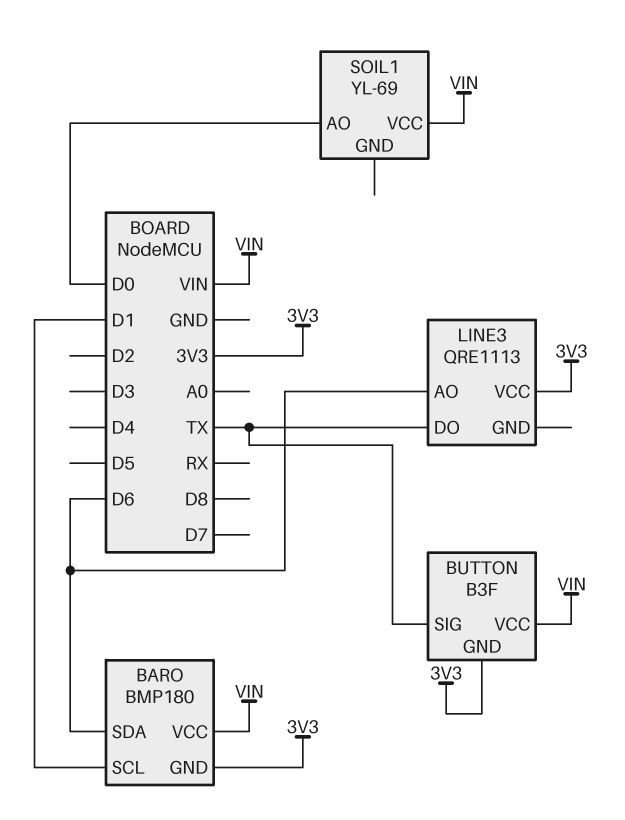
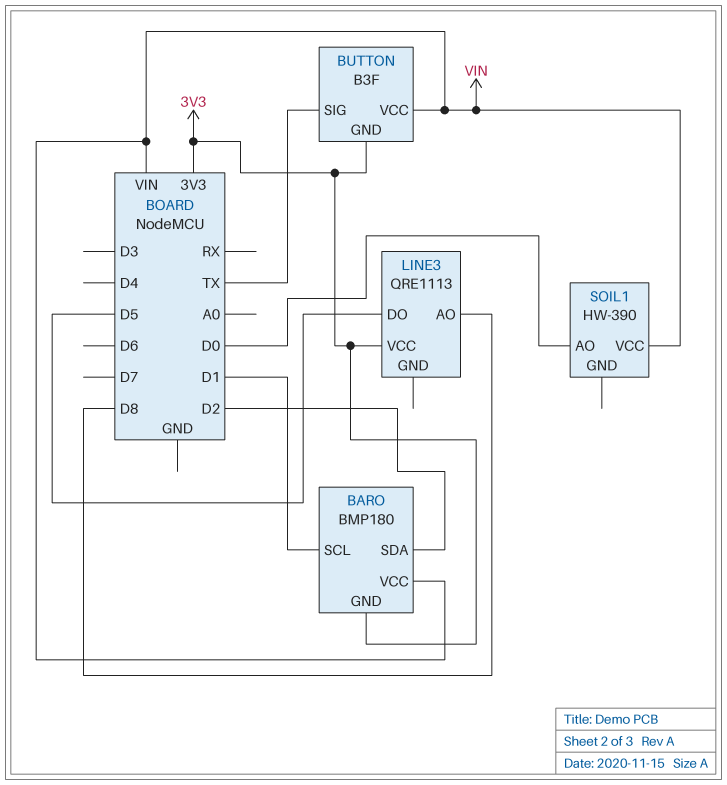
BARO pin SDA: D6 -> D2
LINE3 pin AO: D6 -> D8
LINE3 pin DO: TX -> D5
SOIL1: YL-69 -> HW-390

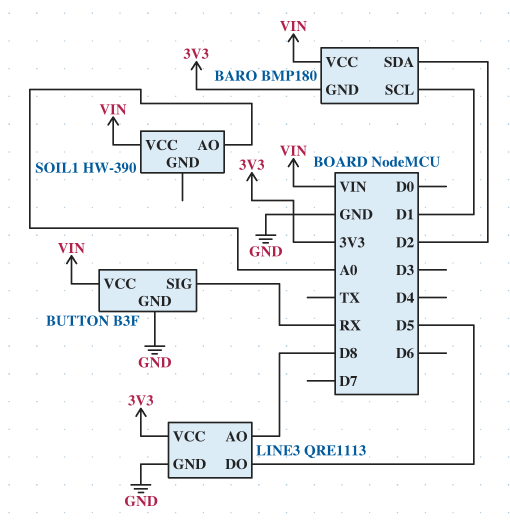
BUTTON pin GND: 3V3 -> GND
BUTTON pin SIG: TX -> RX
LINE3 pin GND: none -> GND
SOIL1 pin AO: D0 -> A0

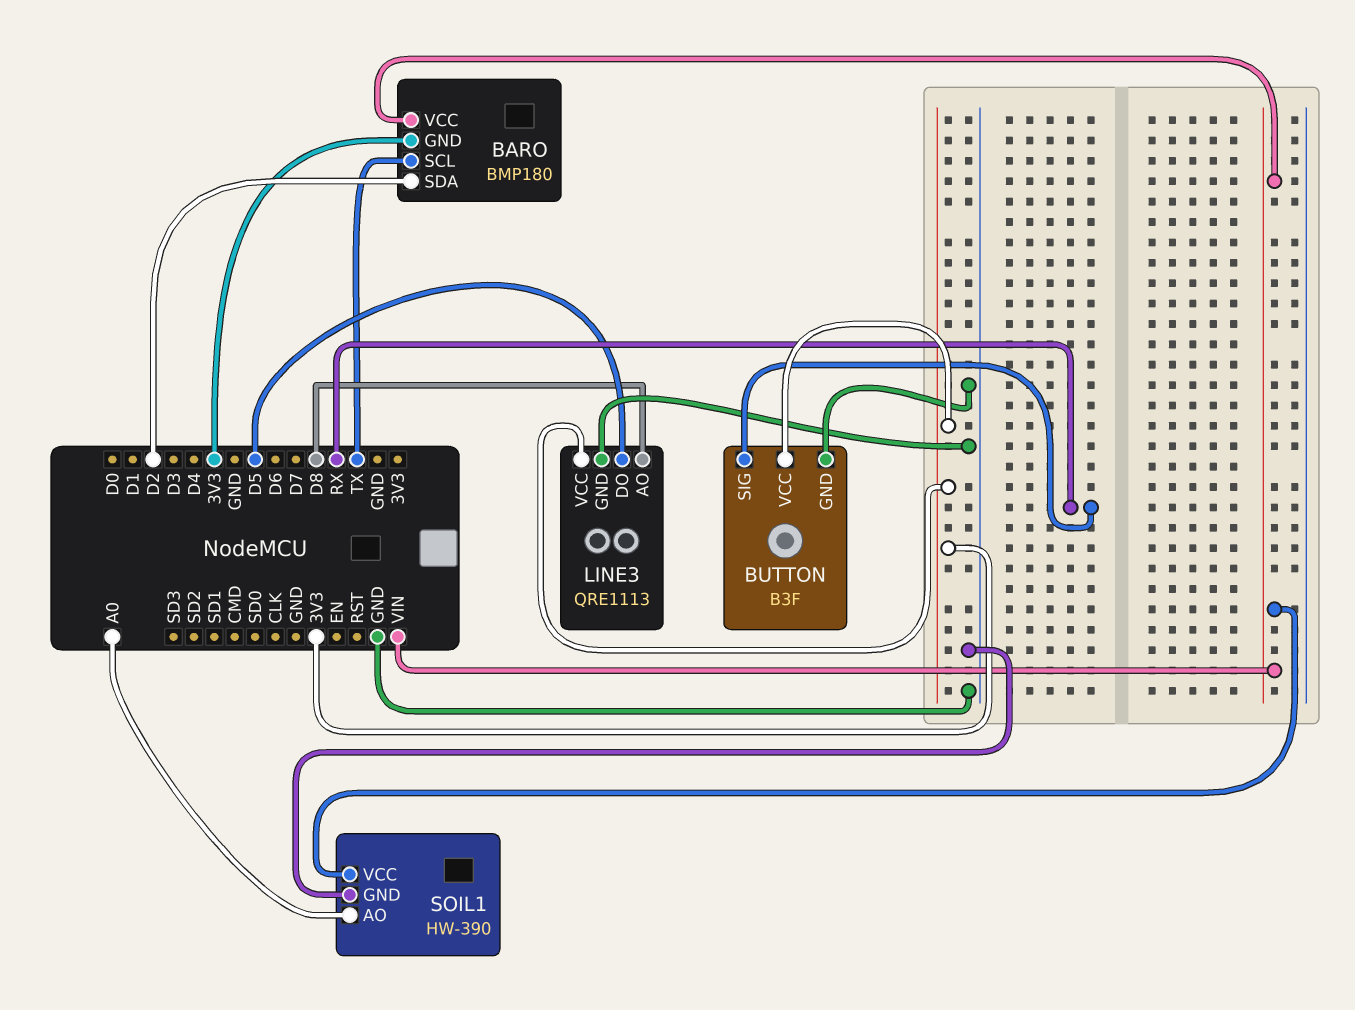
BARO pin SCL: D1 -> TX
BUTTON pin VCC: VIN -> 3V3
SOIL1 pin GND: none -> GND

